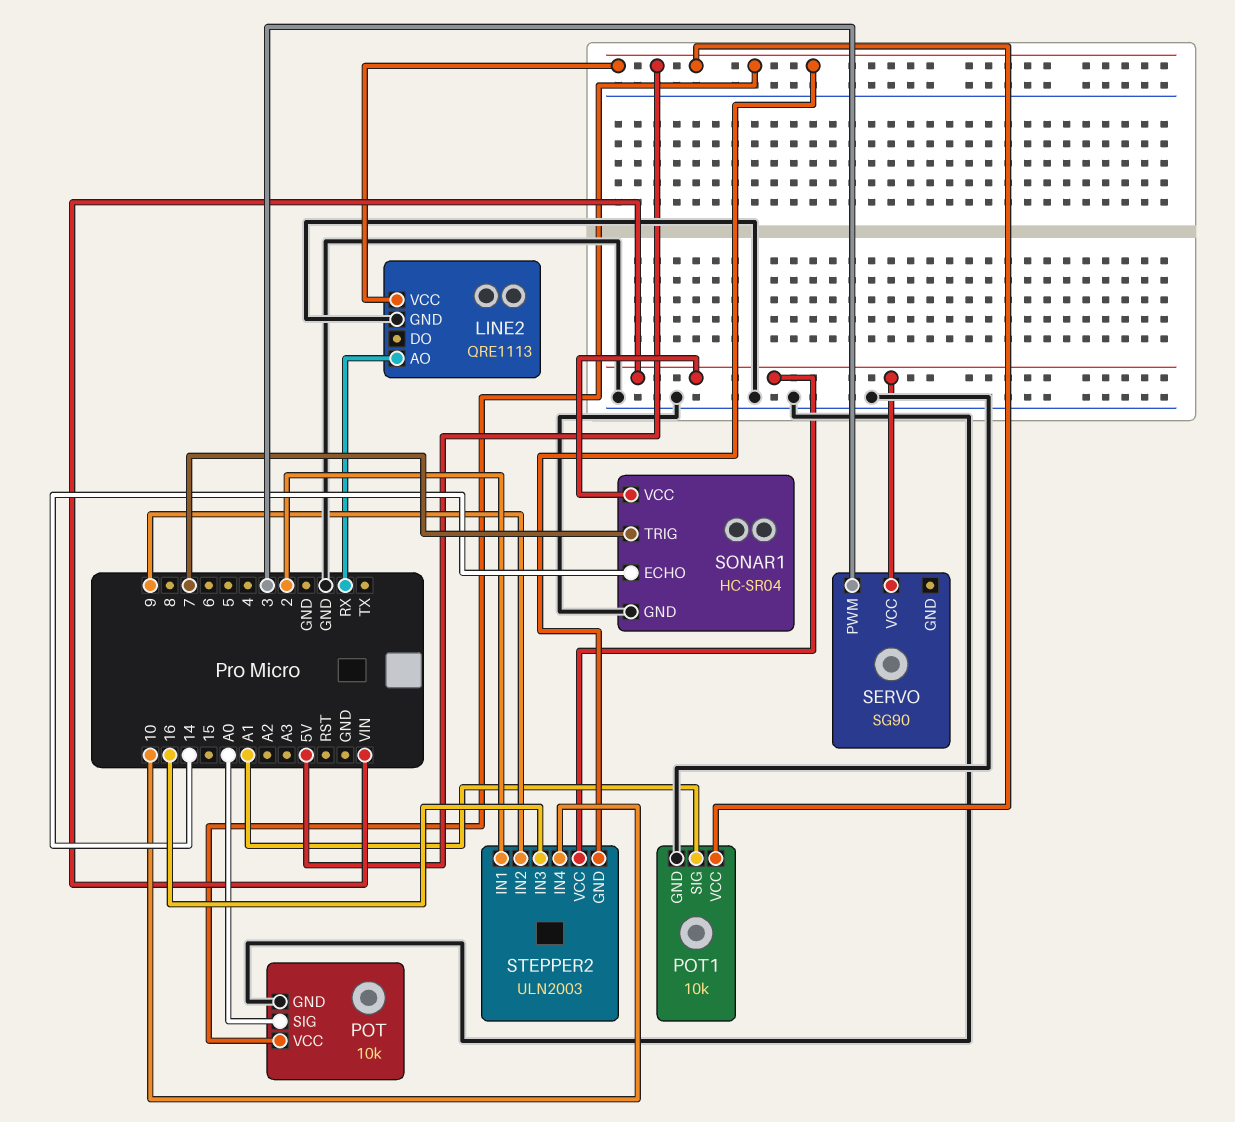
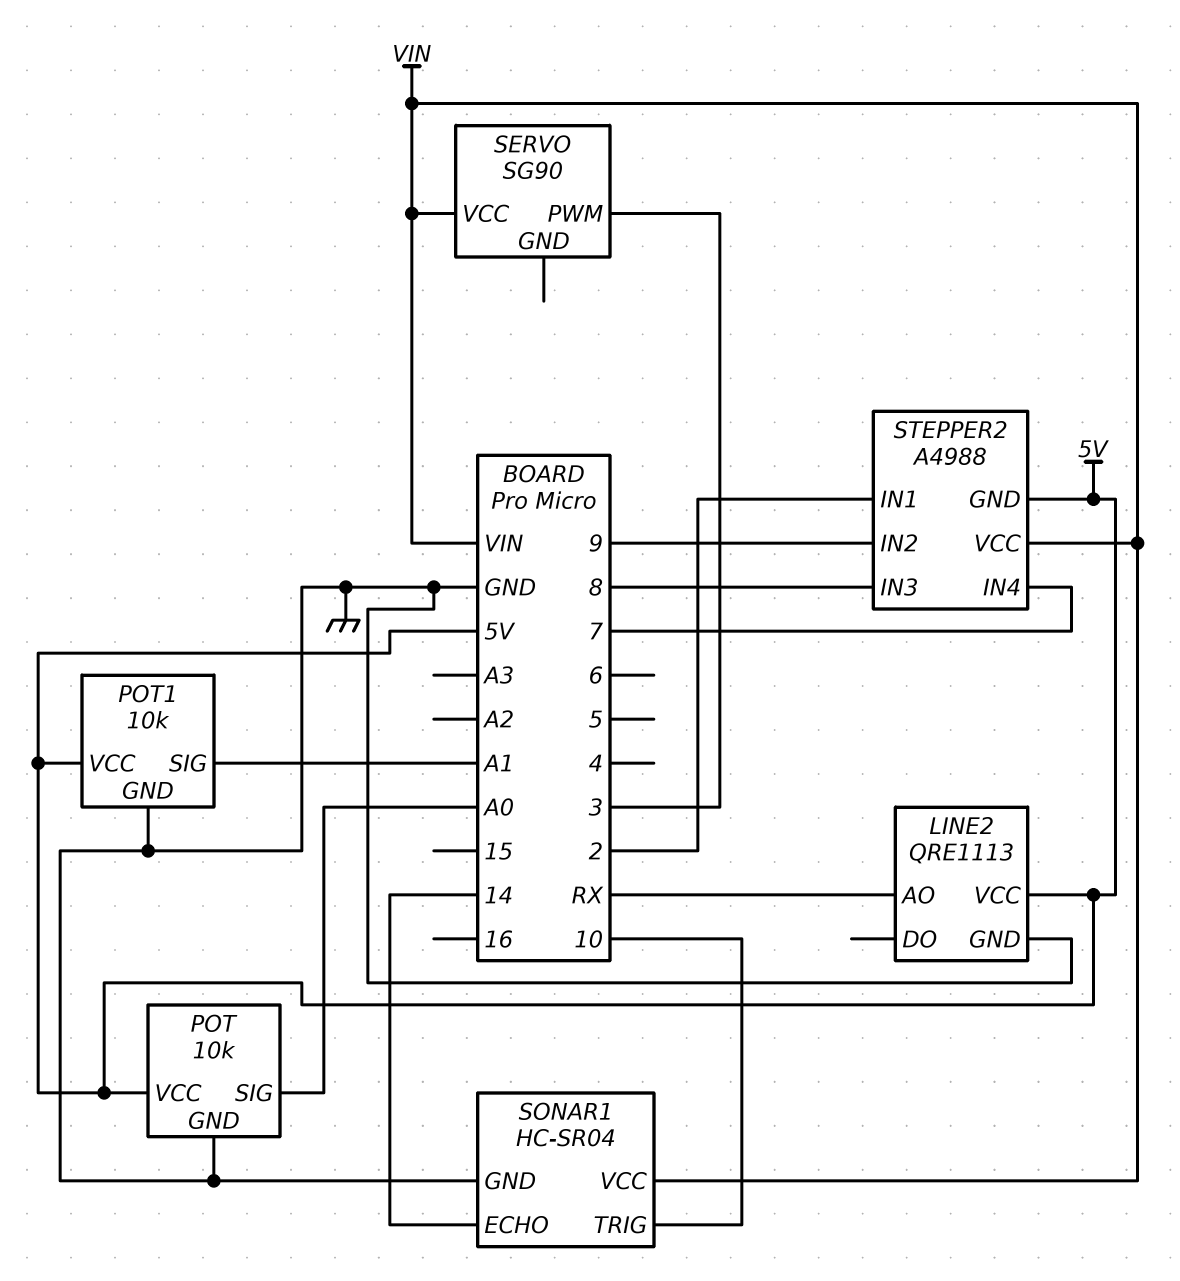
SONAR1 pin TRIG: 7 -> 10
STEPPER2: ULN2003 -> A4988
STEPPER2 pin IN3: 16 -> 8
STEPPER2 pin IN4: 10 -> 7

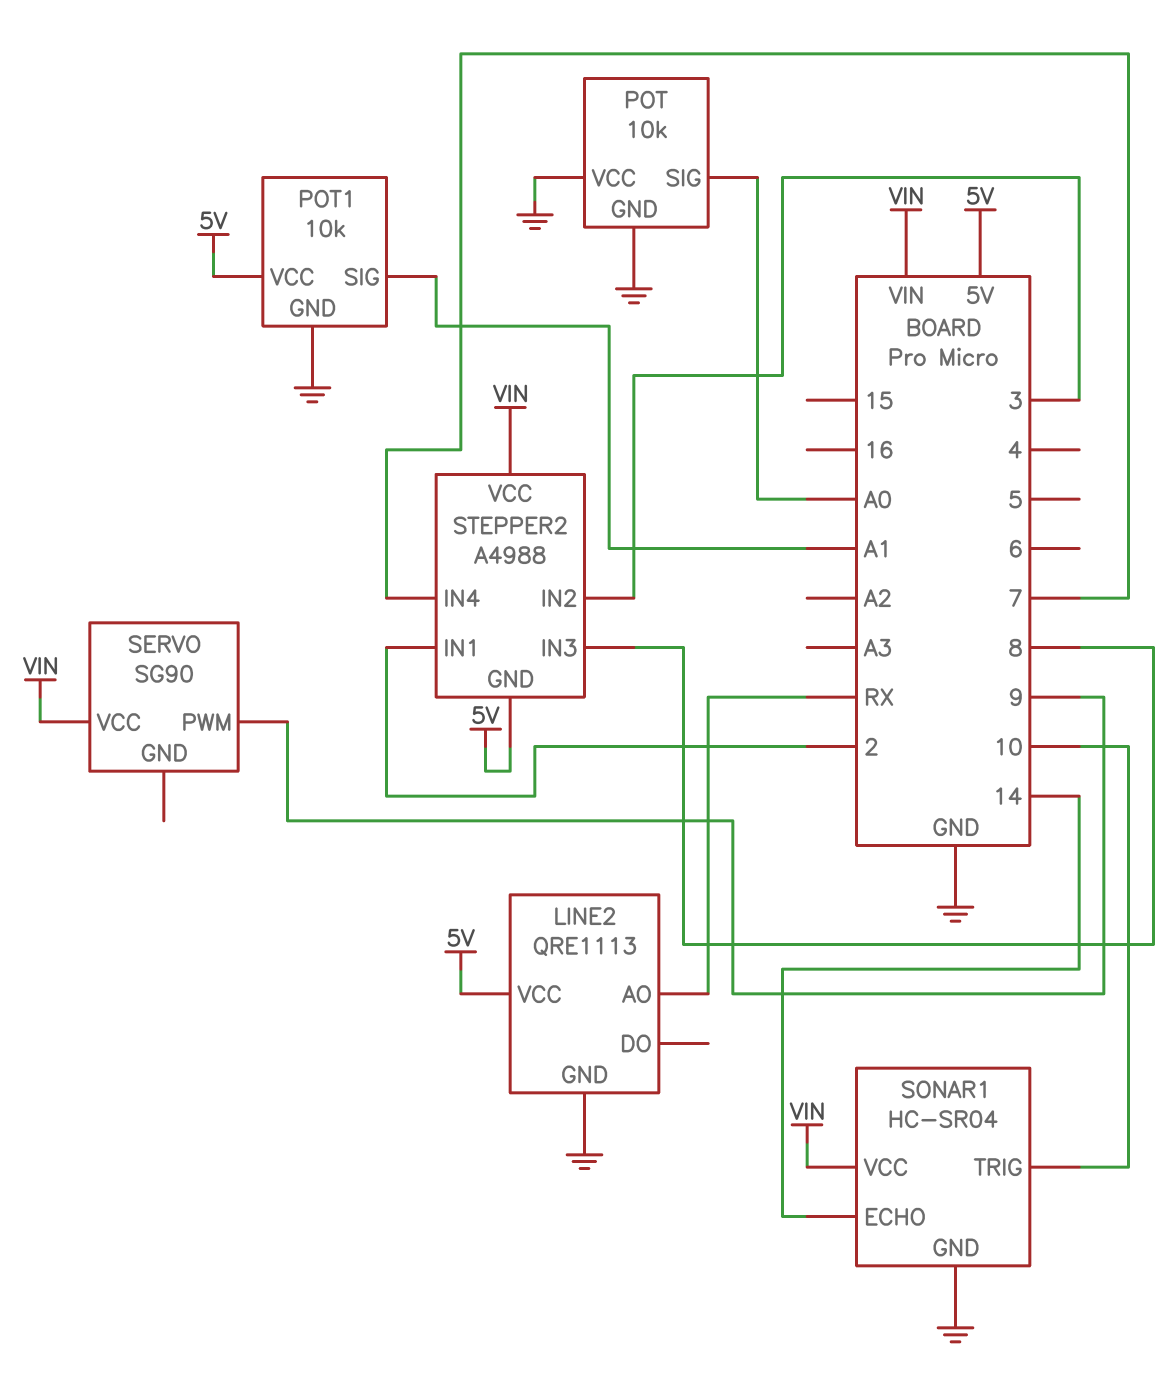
POT pin VCC: 5V -> GND
SERVO pin PWM: 3 -> 9
STEPPER2 pin IN2: 9 -> 3

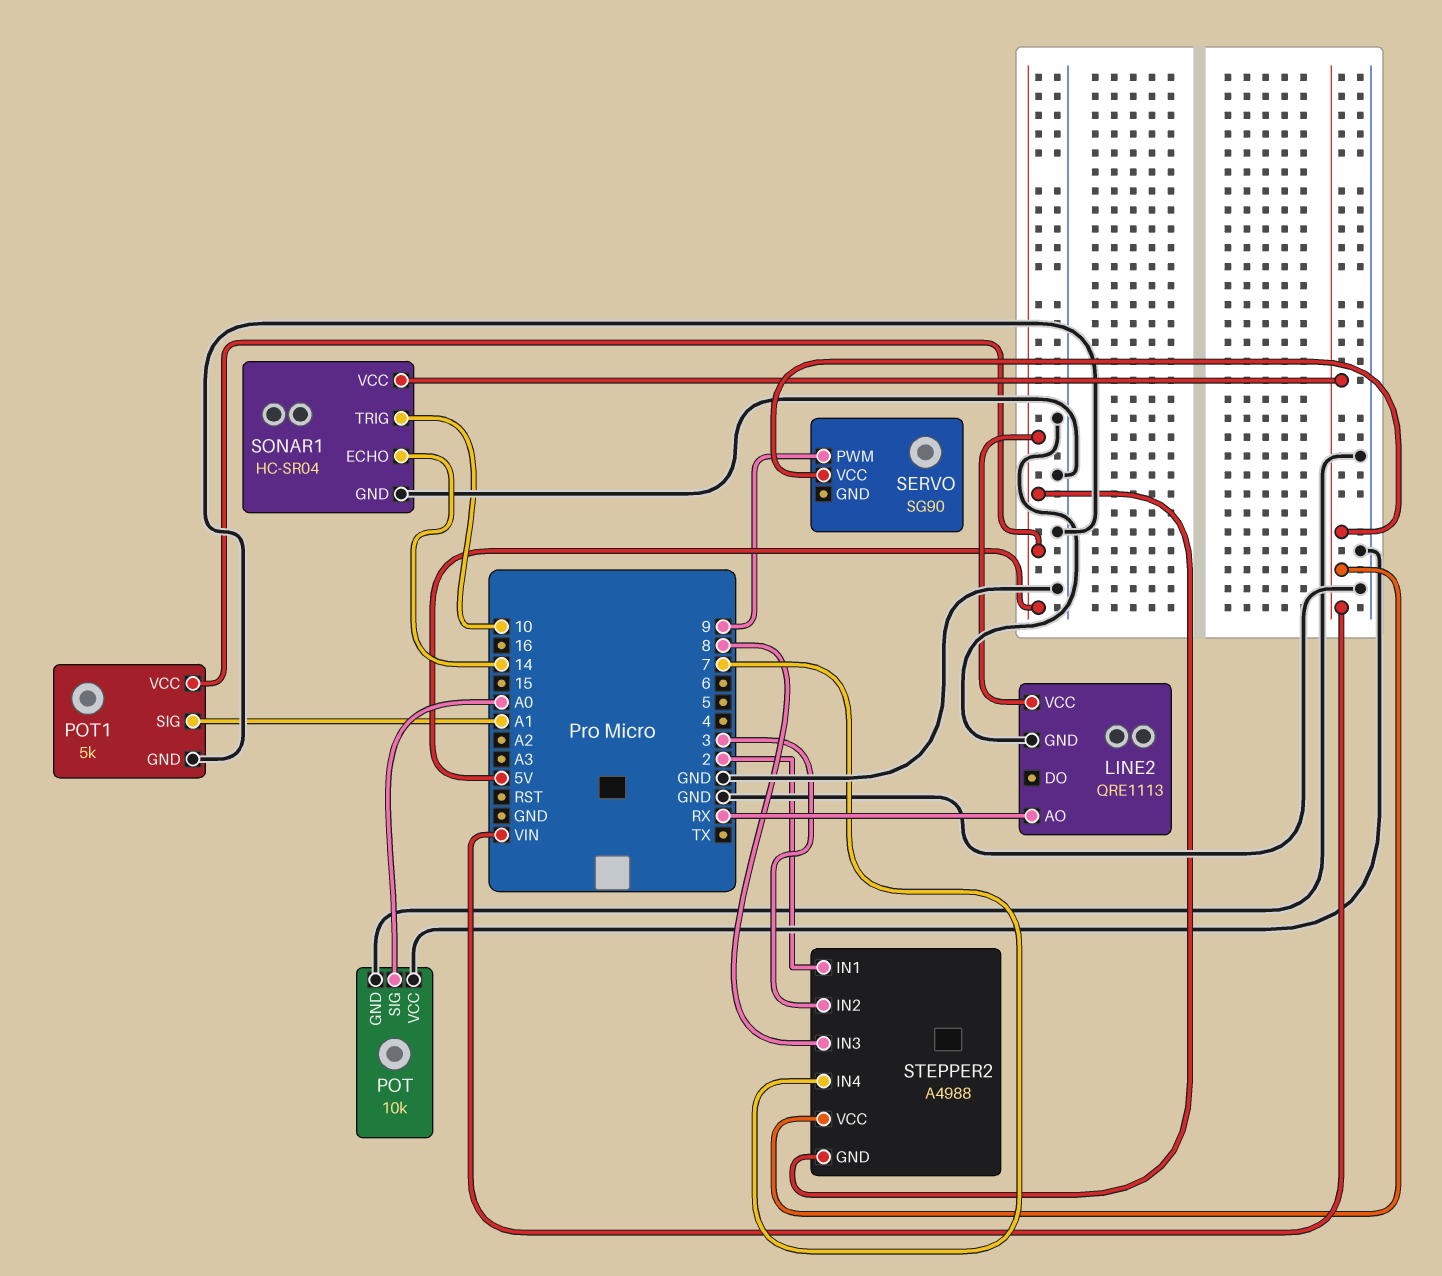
POT1: 10k -> 5k

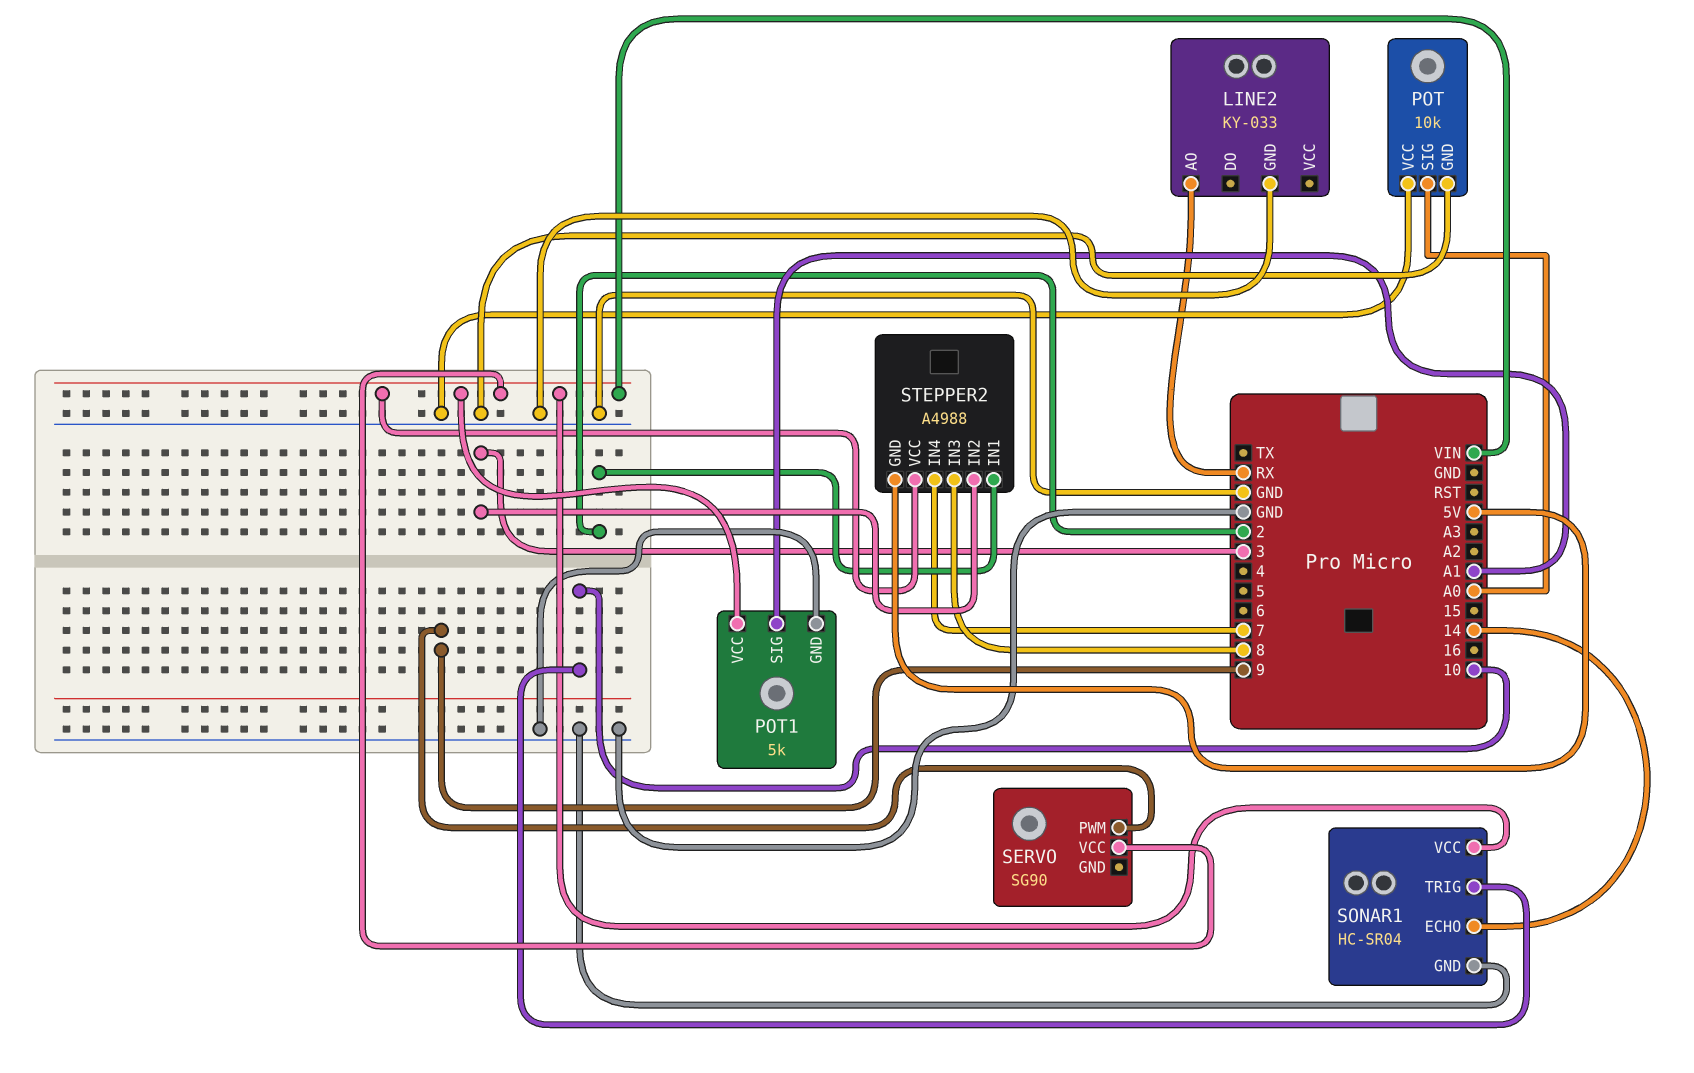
LINE2: QRE1113 -> KY-033
LINE2 pin VCC: 5V -> none
POT1 pin VCC: 5V -> VIN

